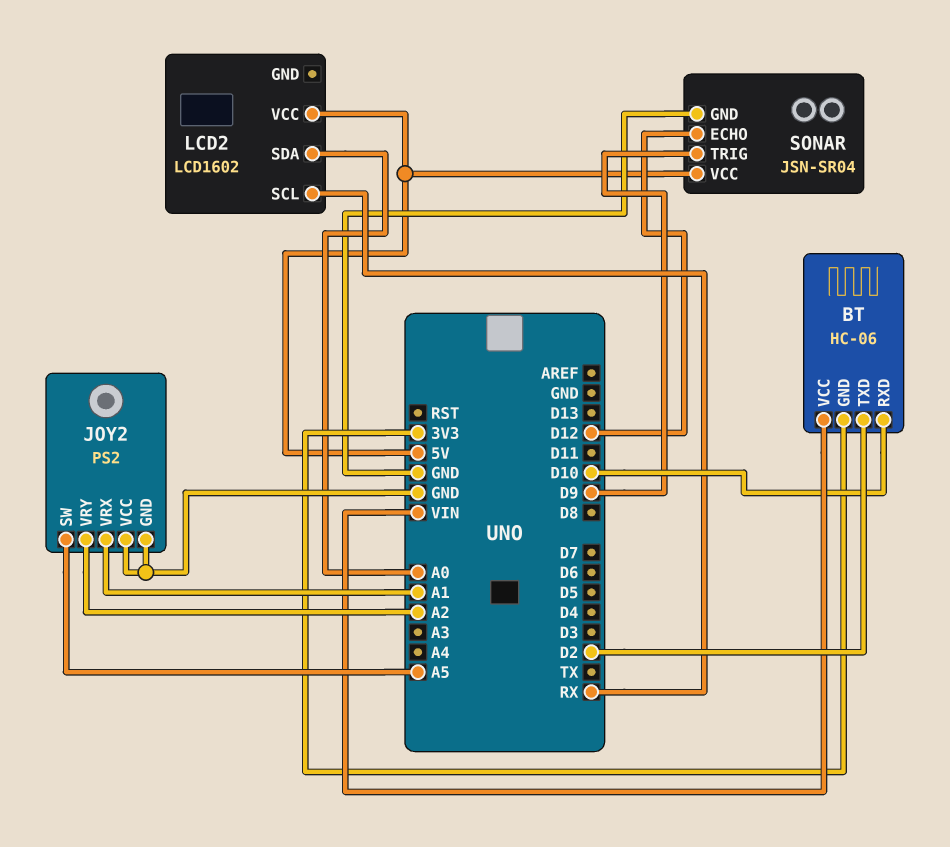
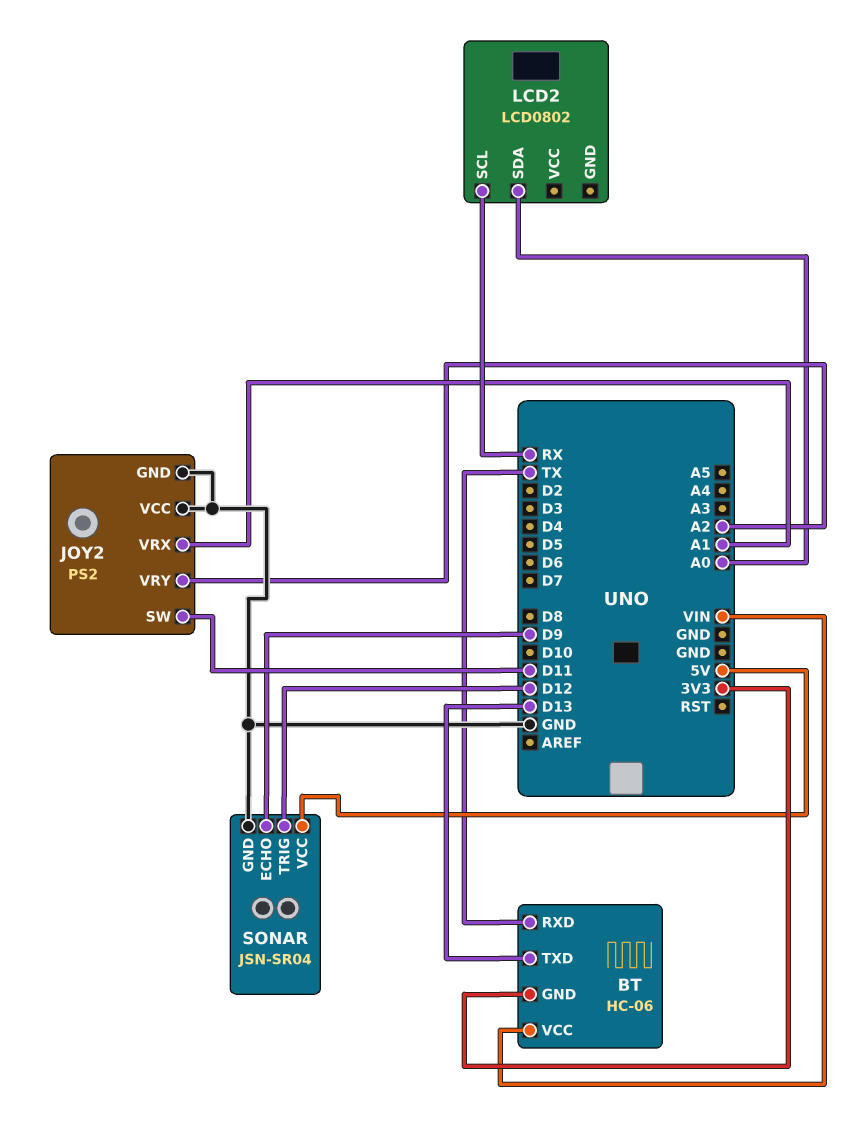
BT pin RXD: D10 -> TX
BT pin TXD: D2 -> D13
JOY2 pin SW: A5 -> D11
LCD2: LCD1602 -> LCD0802
LCD2 pin VCC: 5V -> none
SONAR pin ECHO: D12 -> D9
SONAR pin TRIG: D9 -> D12

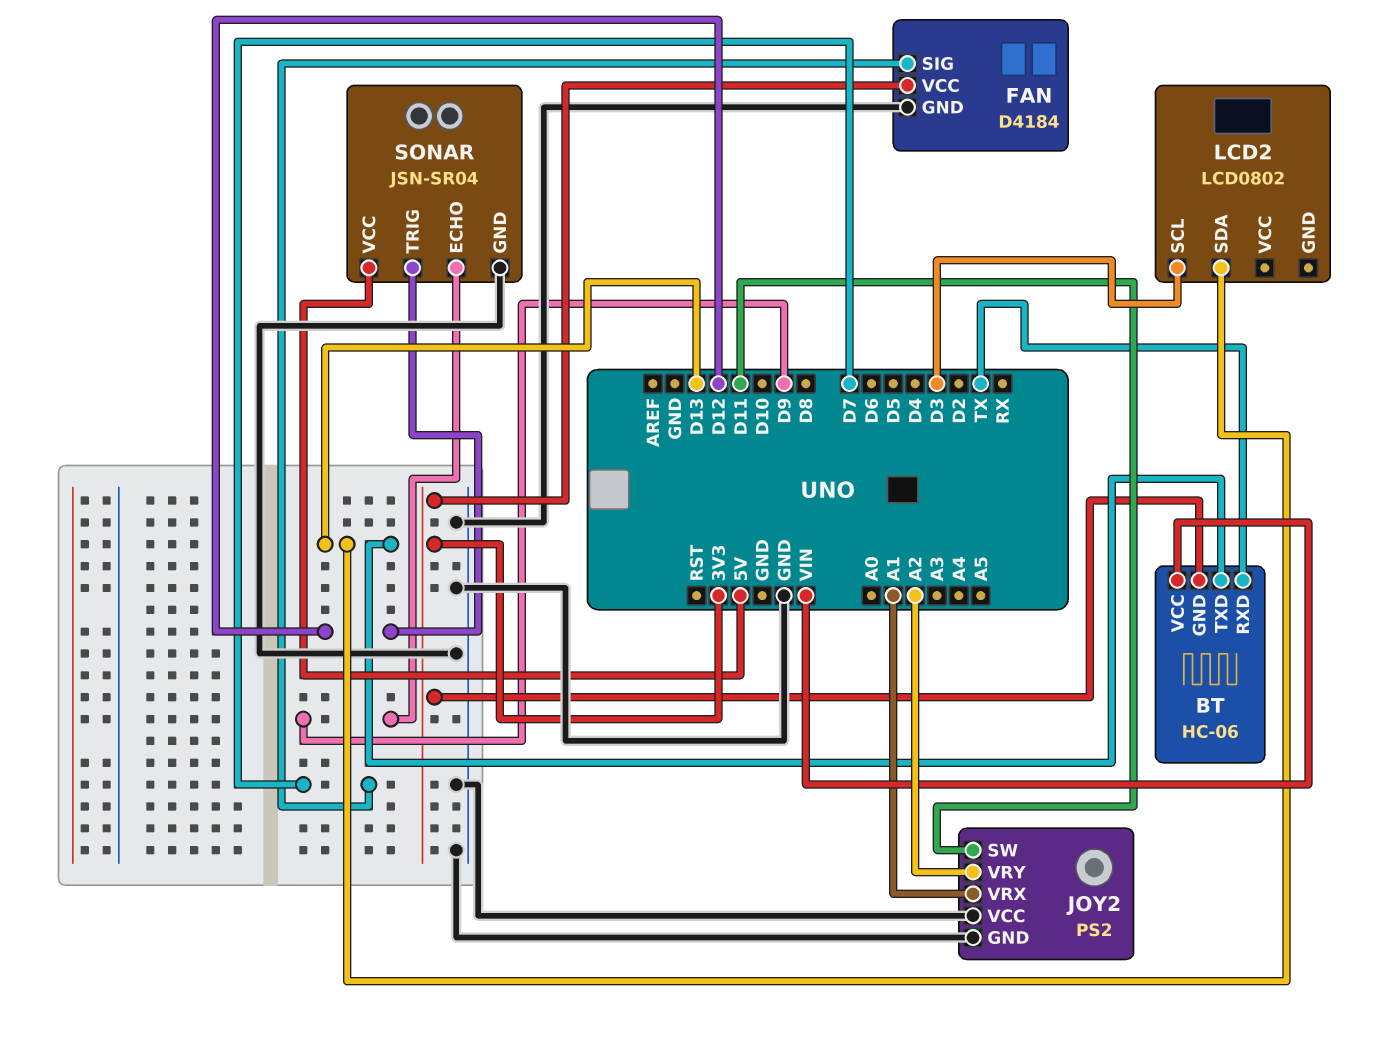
FAN: none -> D4184
FAN pin GND: none -> GND
FAN pin SIG: none -> D7
FAN pin VCC: none -> 3V3
LCD2 pin SCL: RX -> D3
LCD2 pin SDA: A0 -> D13

